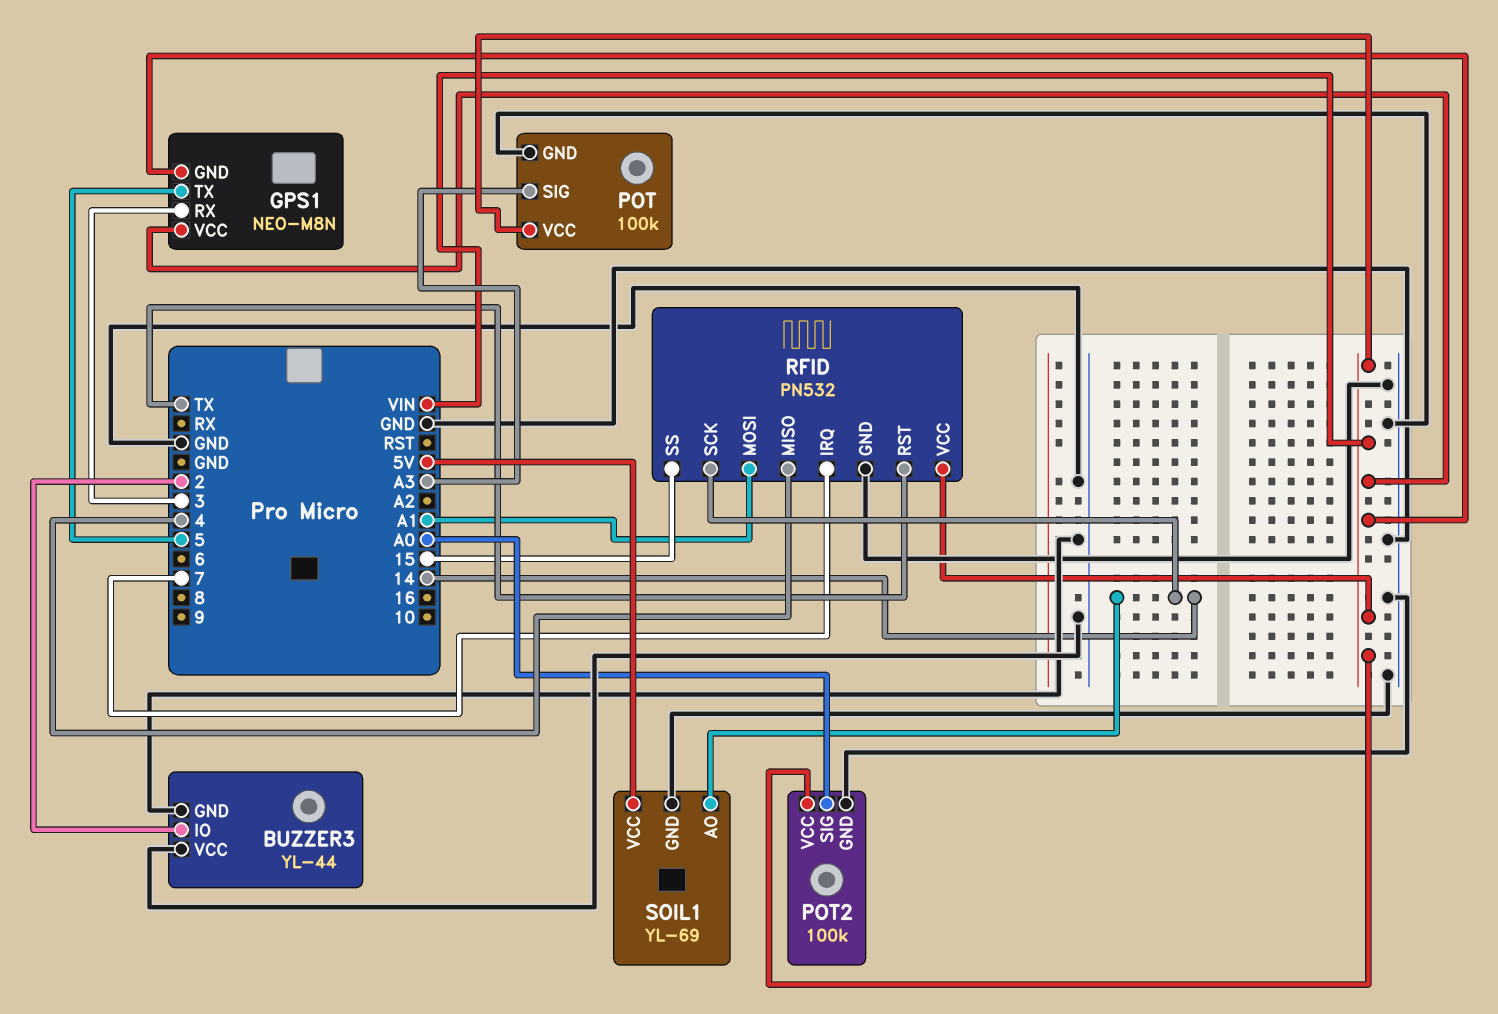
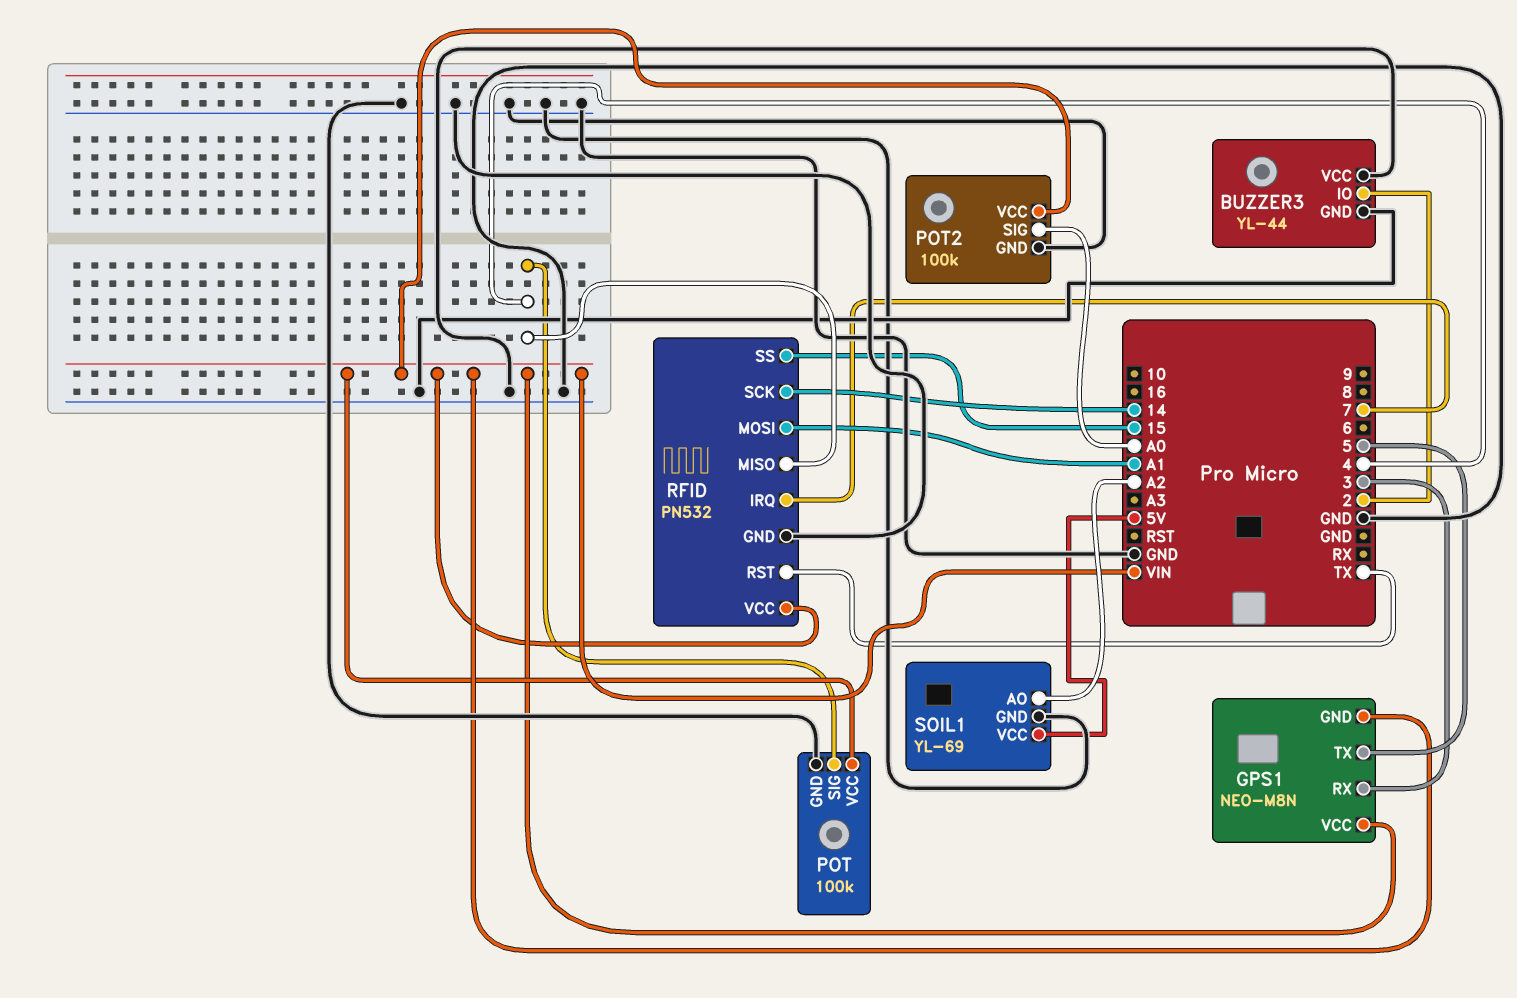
POT pin SIG: A3 -> 4
SOIL1 pin AO: 14 -> A2

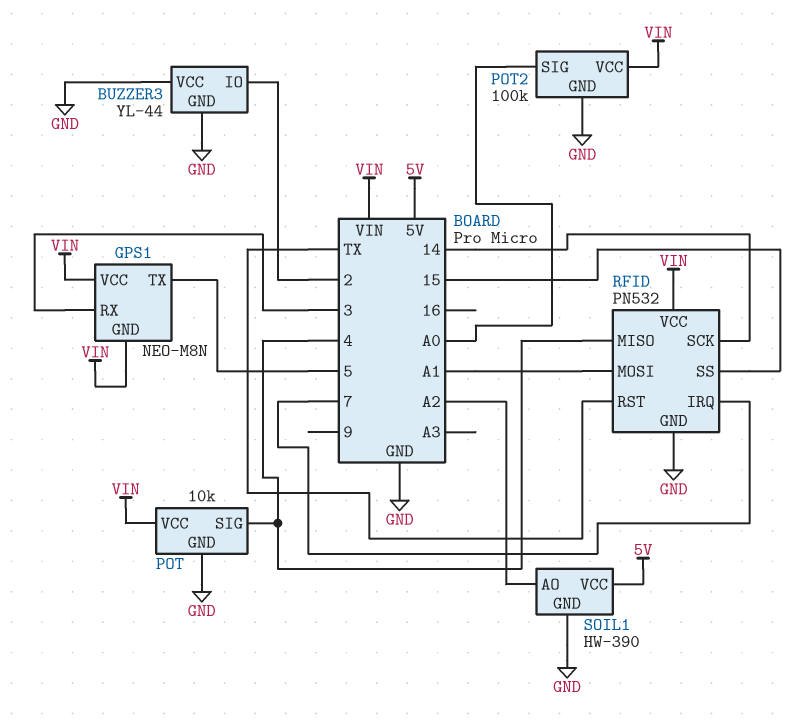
POT: 100k -> 10k
SOIL1: YL-69 -> HW-390

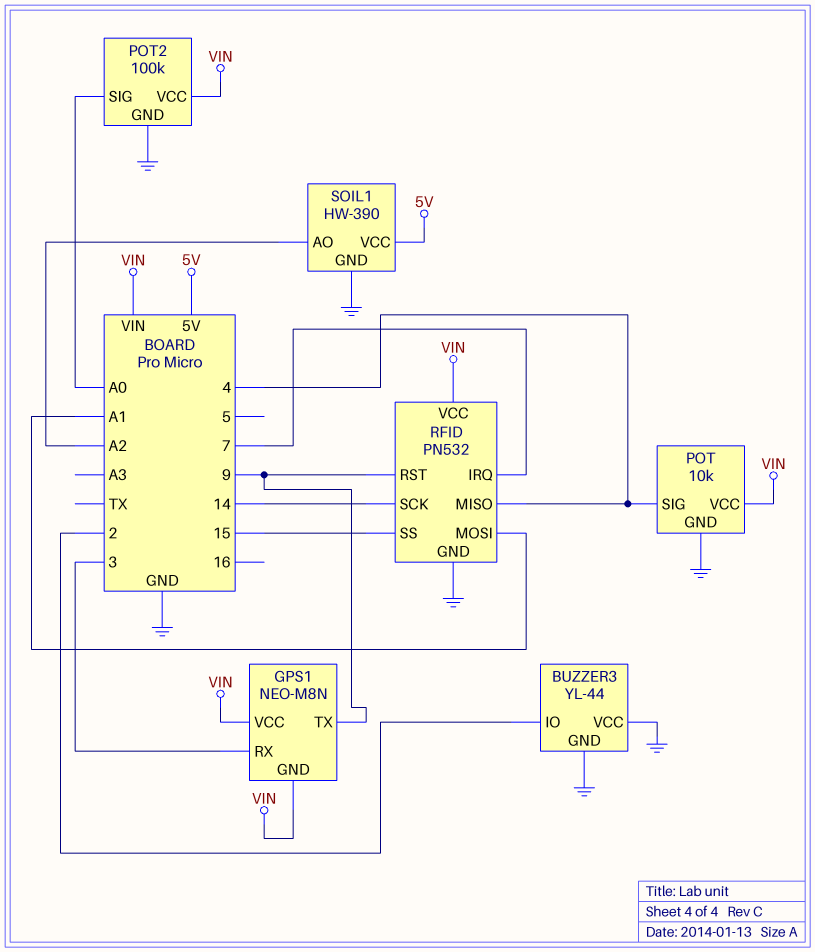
GPS1 pin TX: 5 -> 9
RFID pin RST: TX -> 9

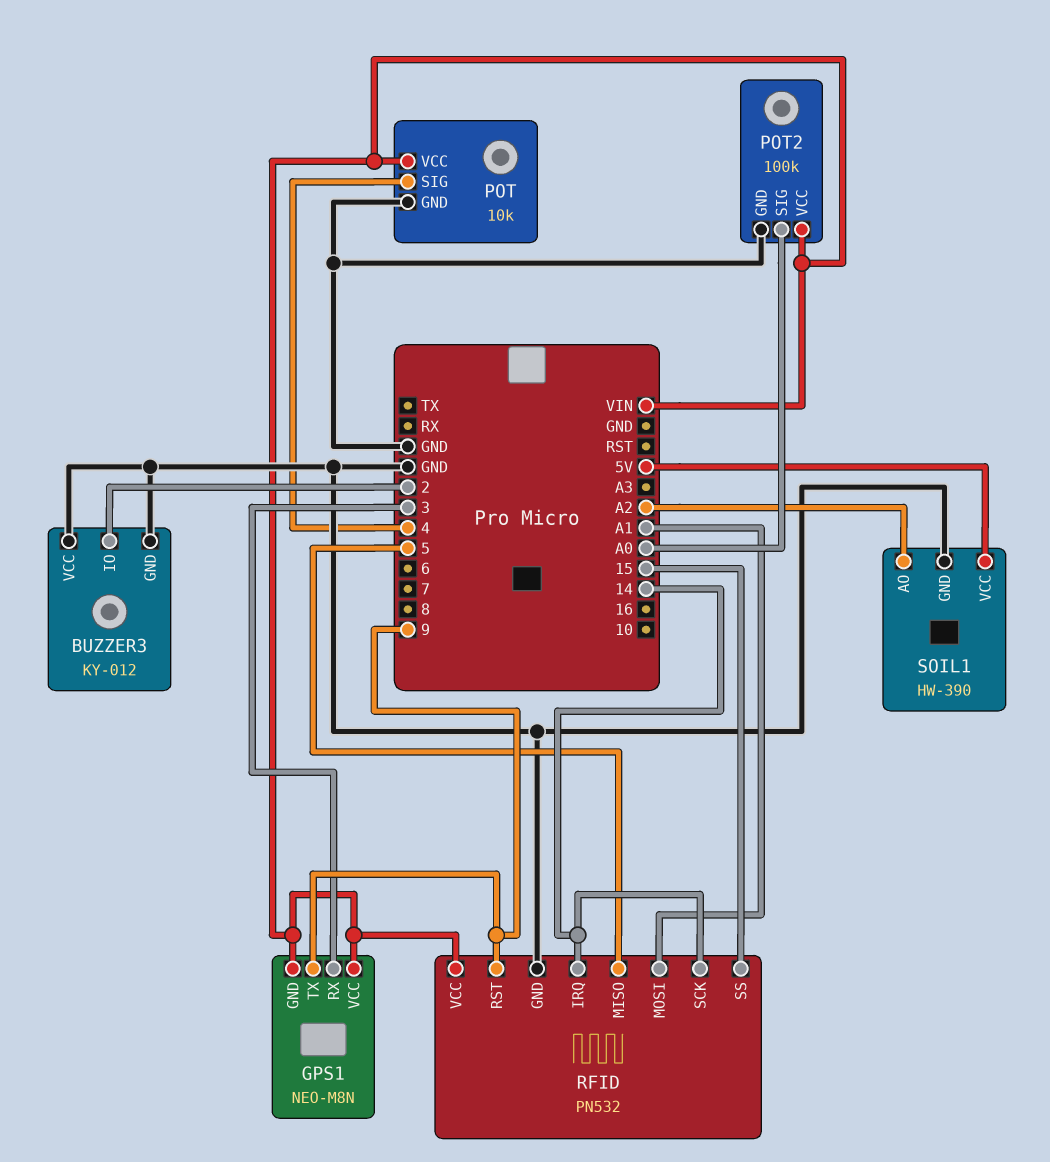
BUZZER3: YL-44 -> KY-012
RFID pin IRQ: 7 -> 14
RFID pin MISO: 4 -> 5

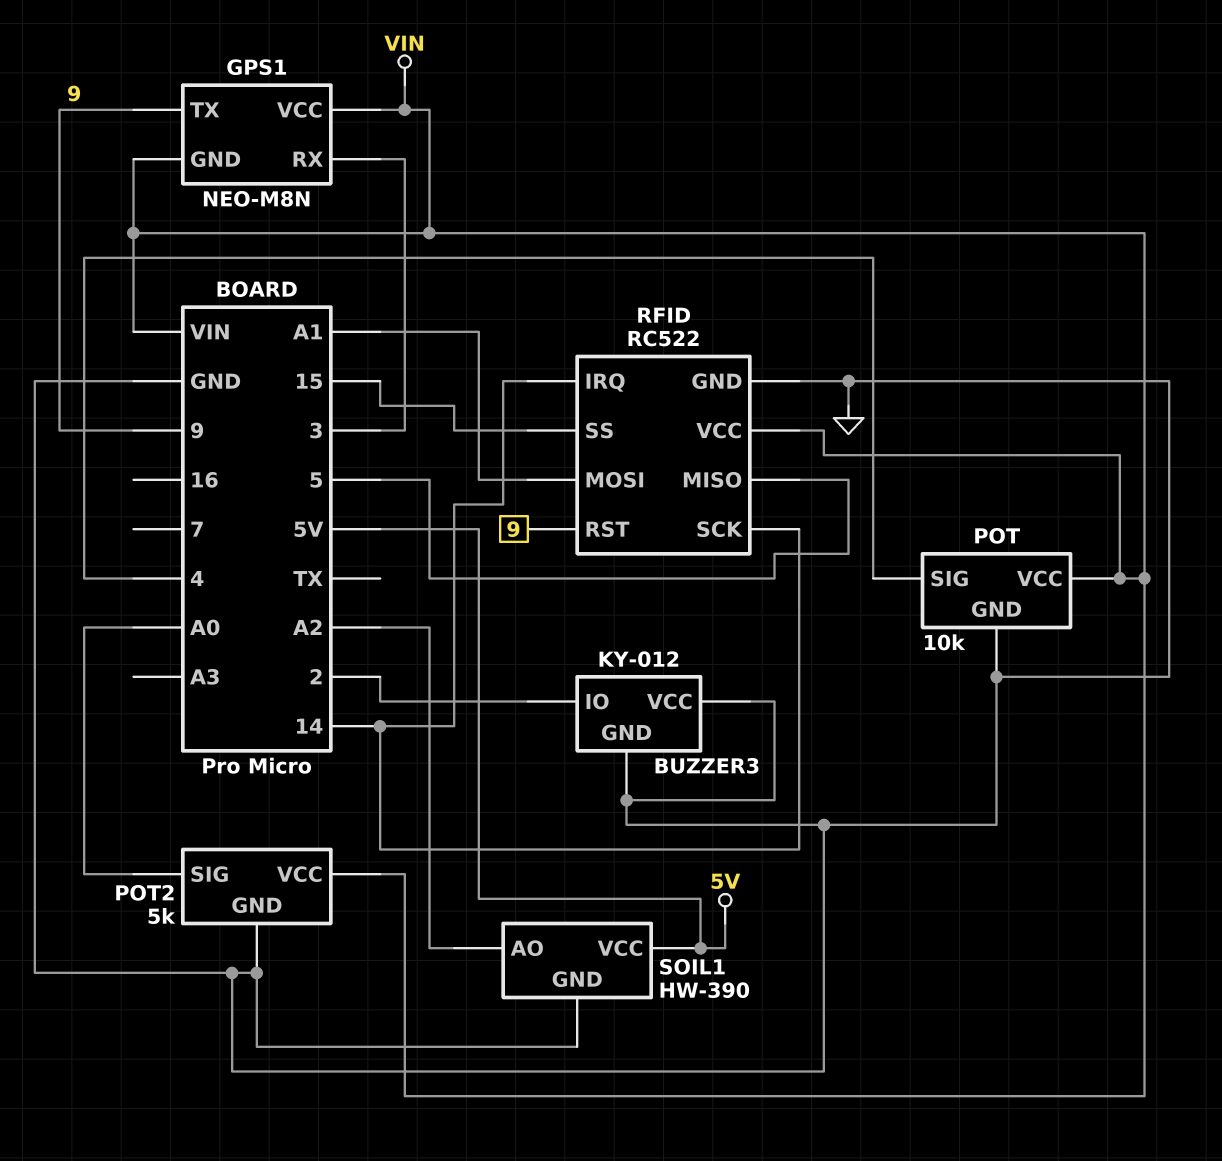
POT2: 100k -> 5k
RFID: PN532 -> RC522

